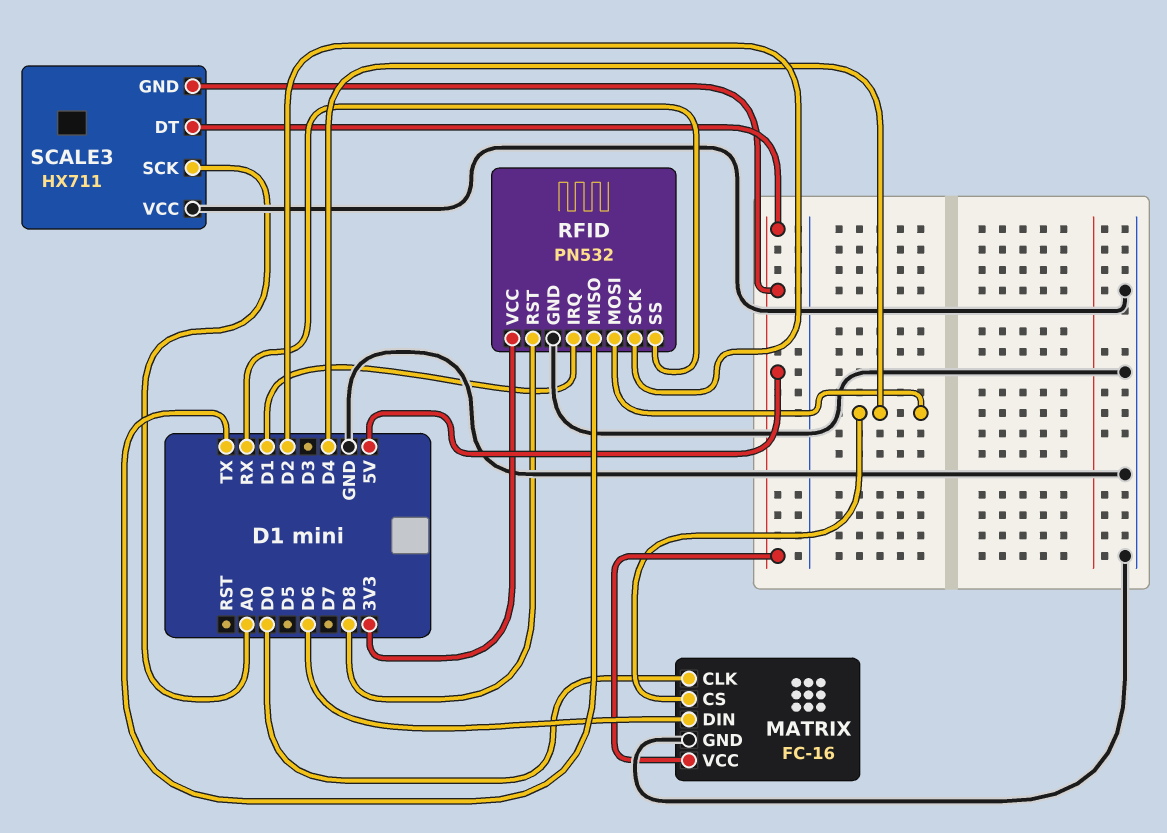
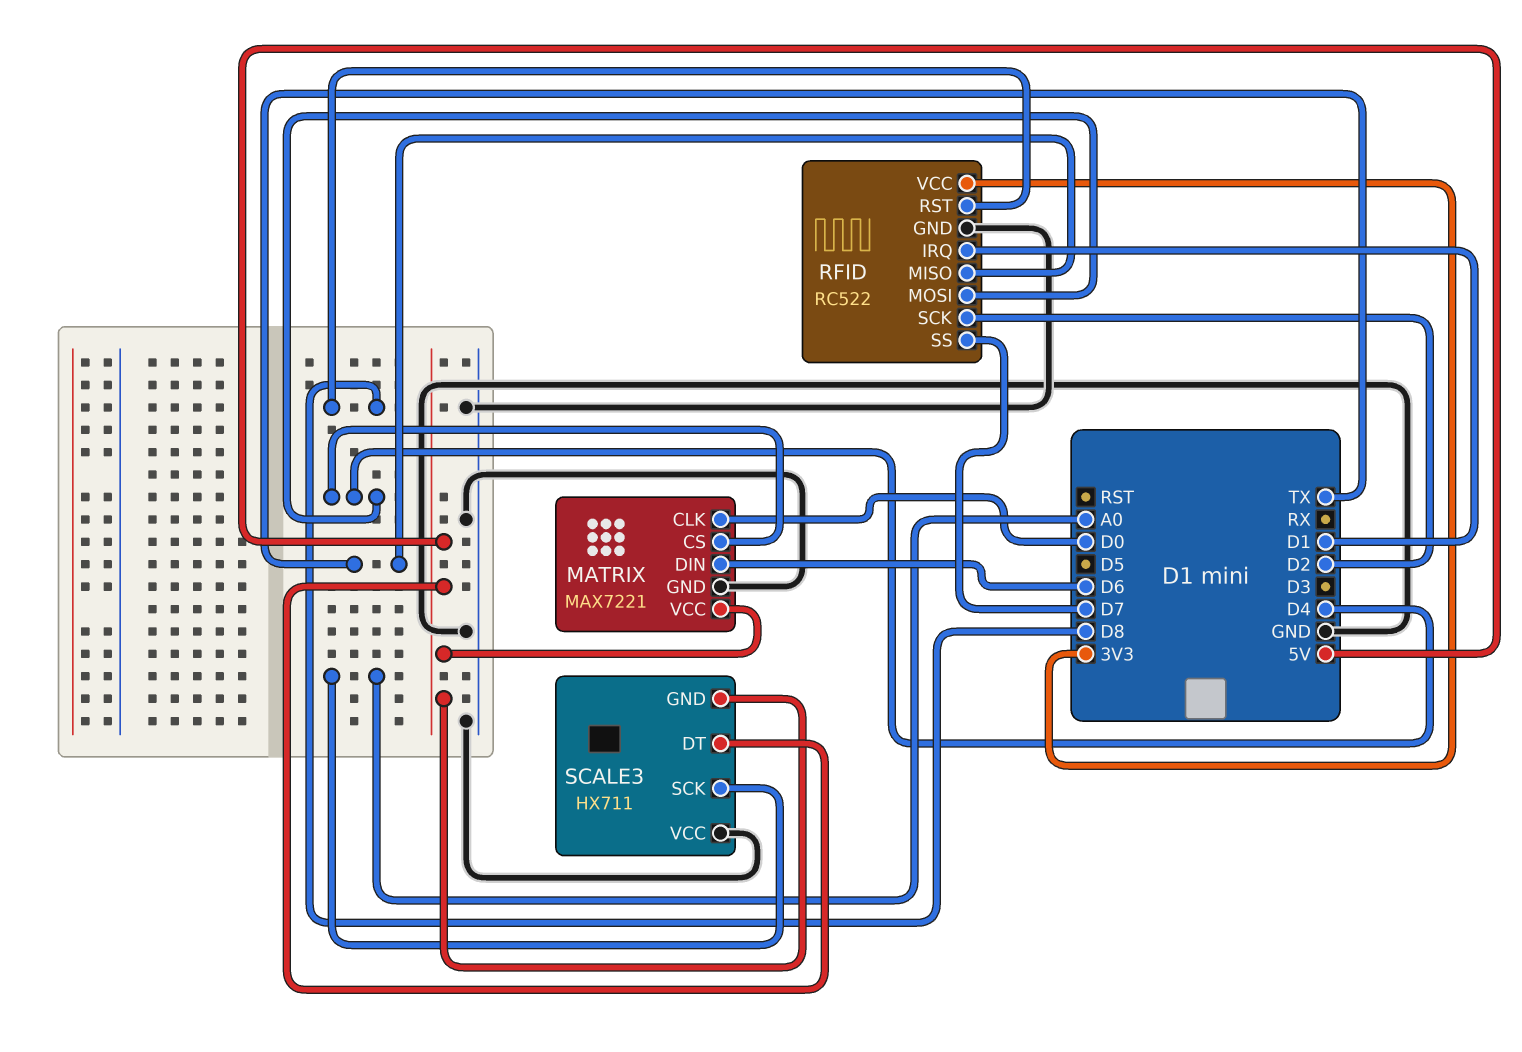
MATRIX: FC-16 -> MAX7221
RFID: PN532 -> RC522
RFID pin SS: RX -> D7

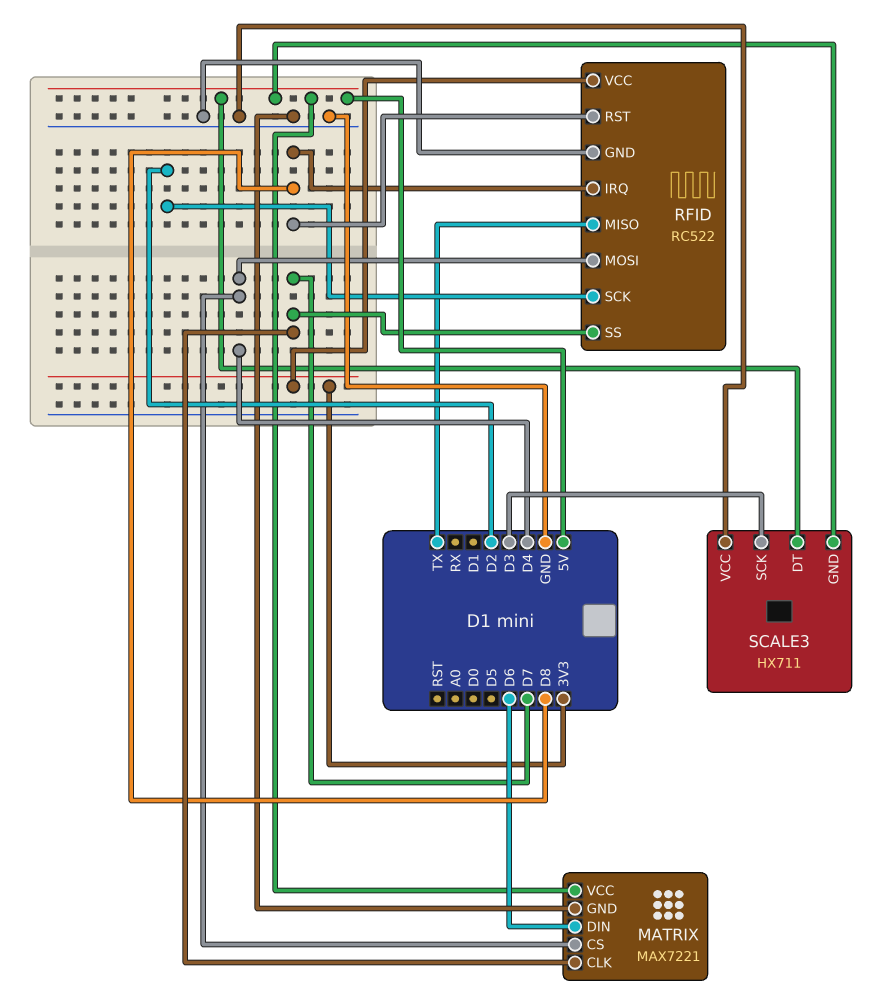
MATRIX pin CLK: D0 -> D7
RFID pin IRQ: D1 -> D8
SCALE3 pin SCK: A0 -> D3

